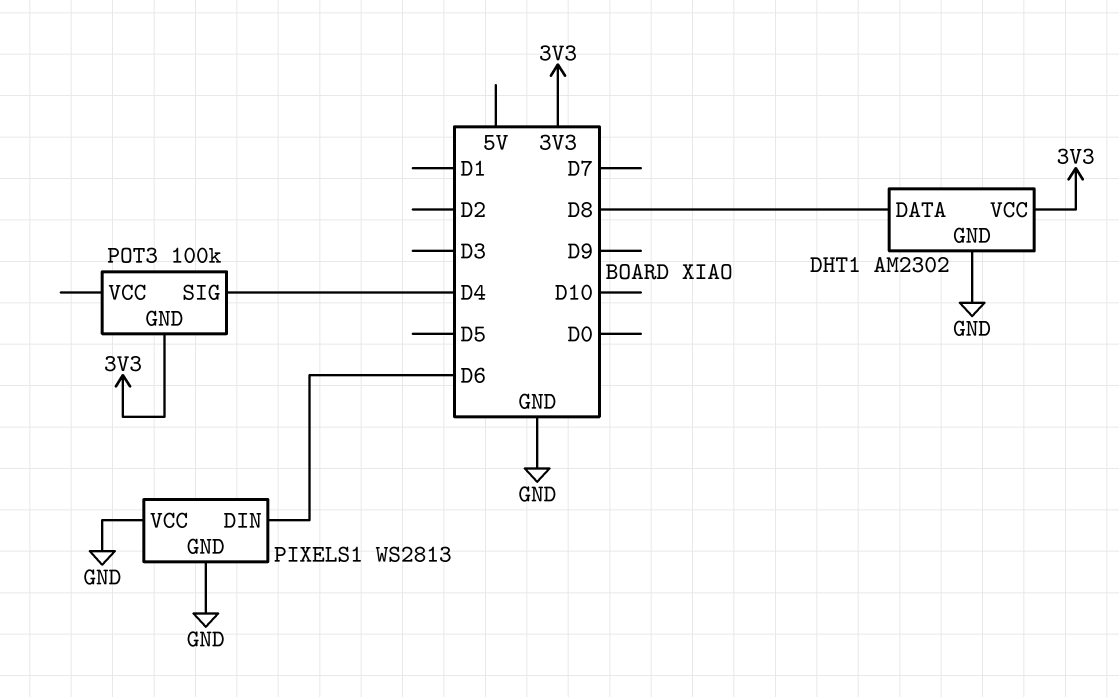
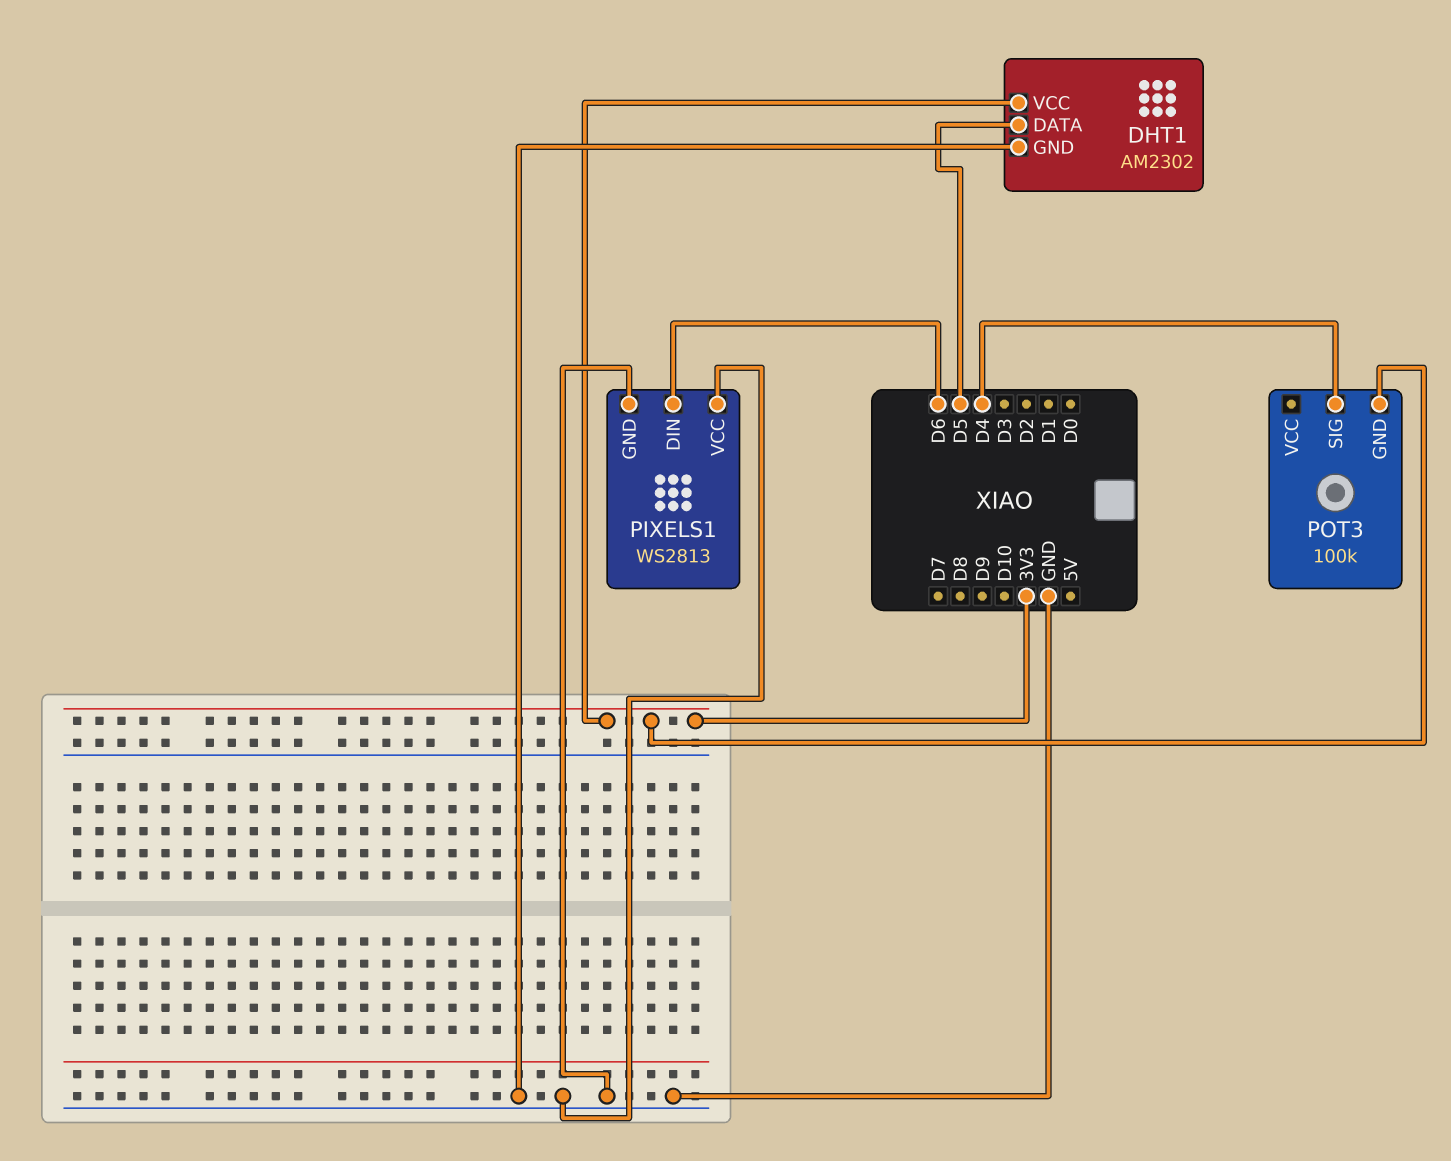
DHT1 pin DATA: D8 -> D5

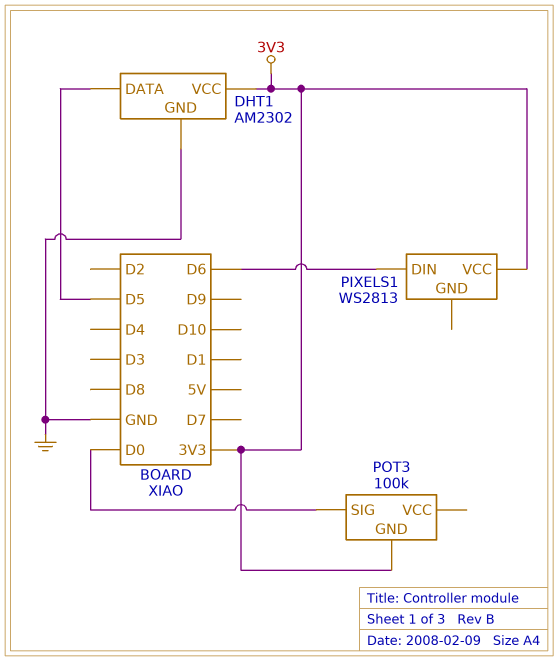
PIXELS1 pin GND: GND -> none
PIXELS1 pin VCC: GND -> 3V3
POT3 pin SIG: D4 -> D0

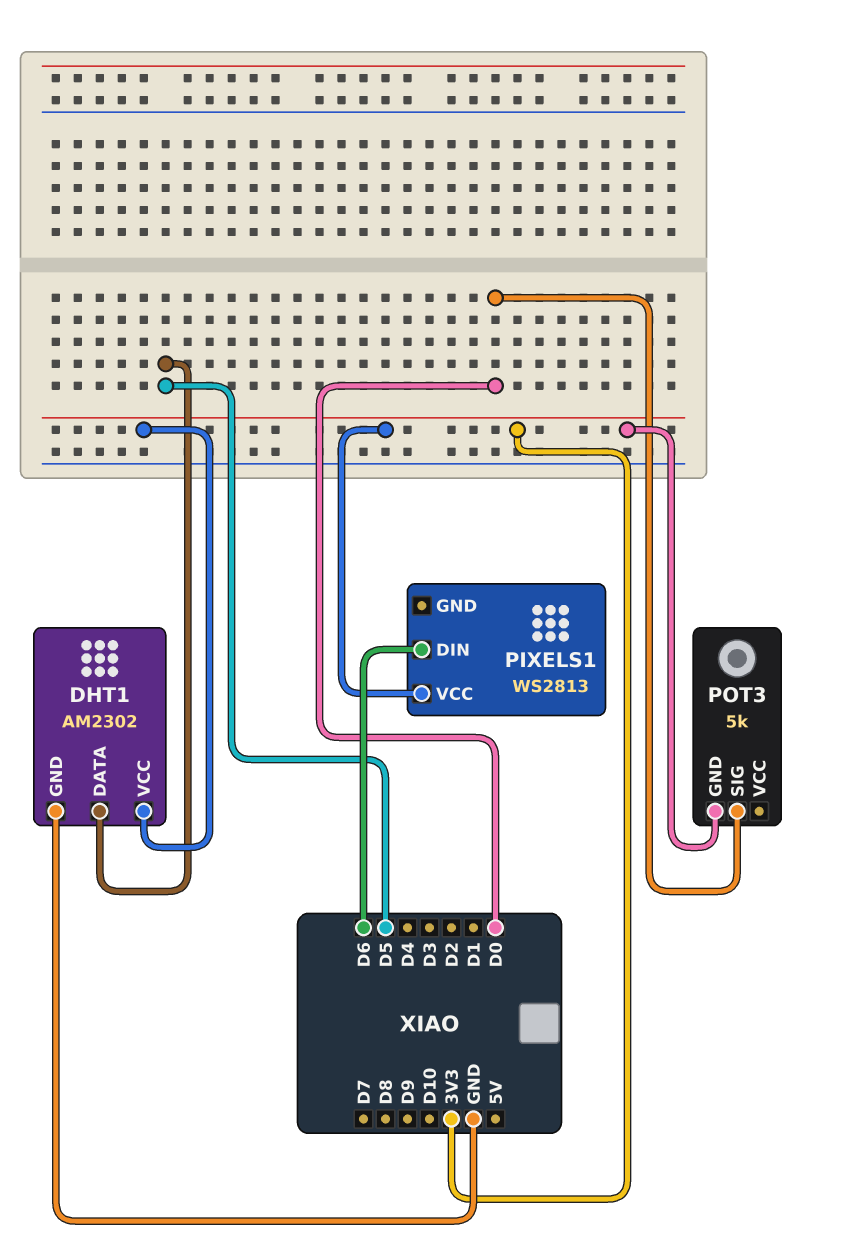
POT3: 100k -> 5k

